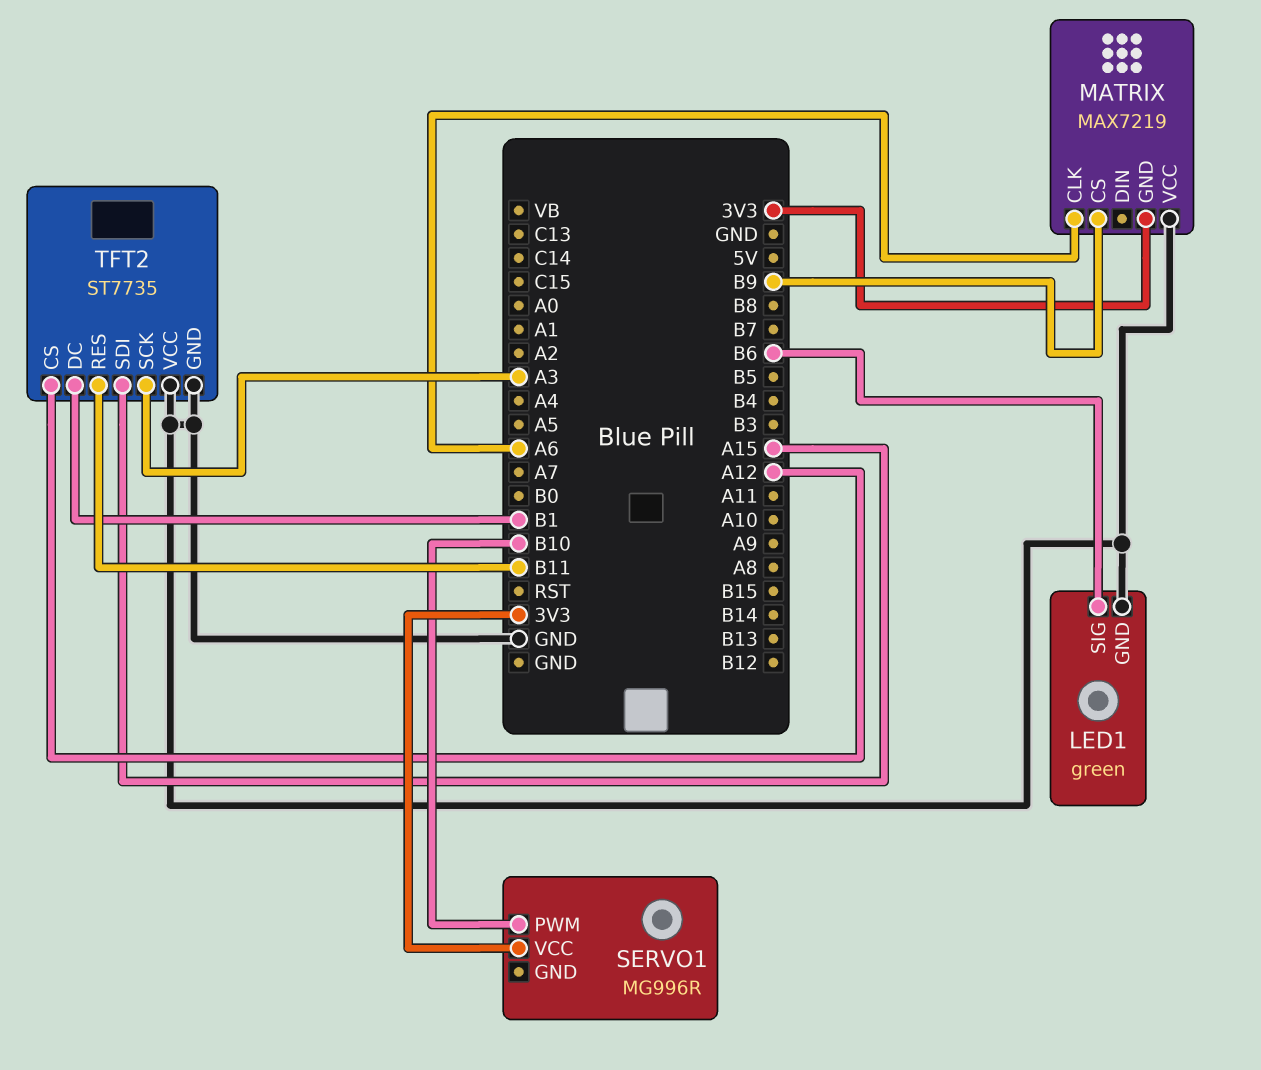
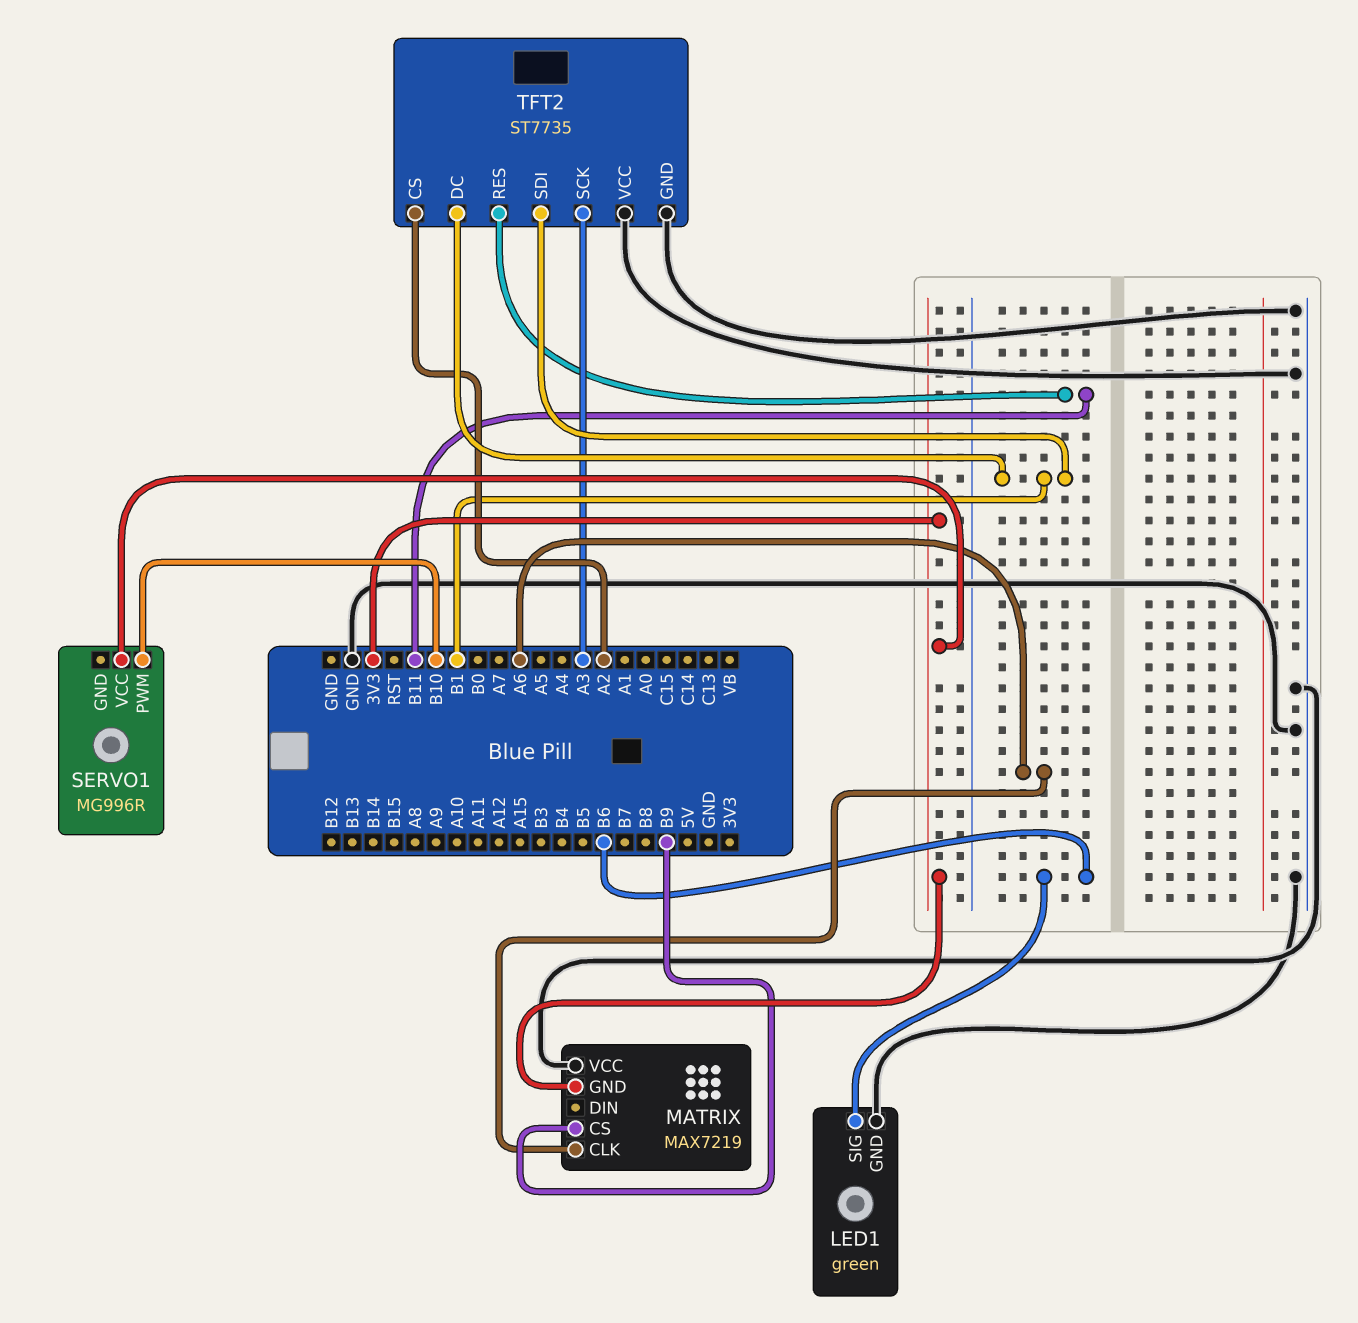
TFT2 pin CS: A12 -> A2
TFT2 pin SDI: A15 -> B1

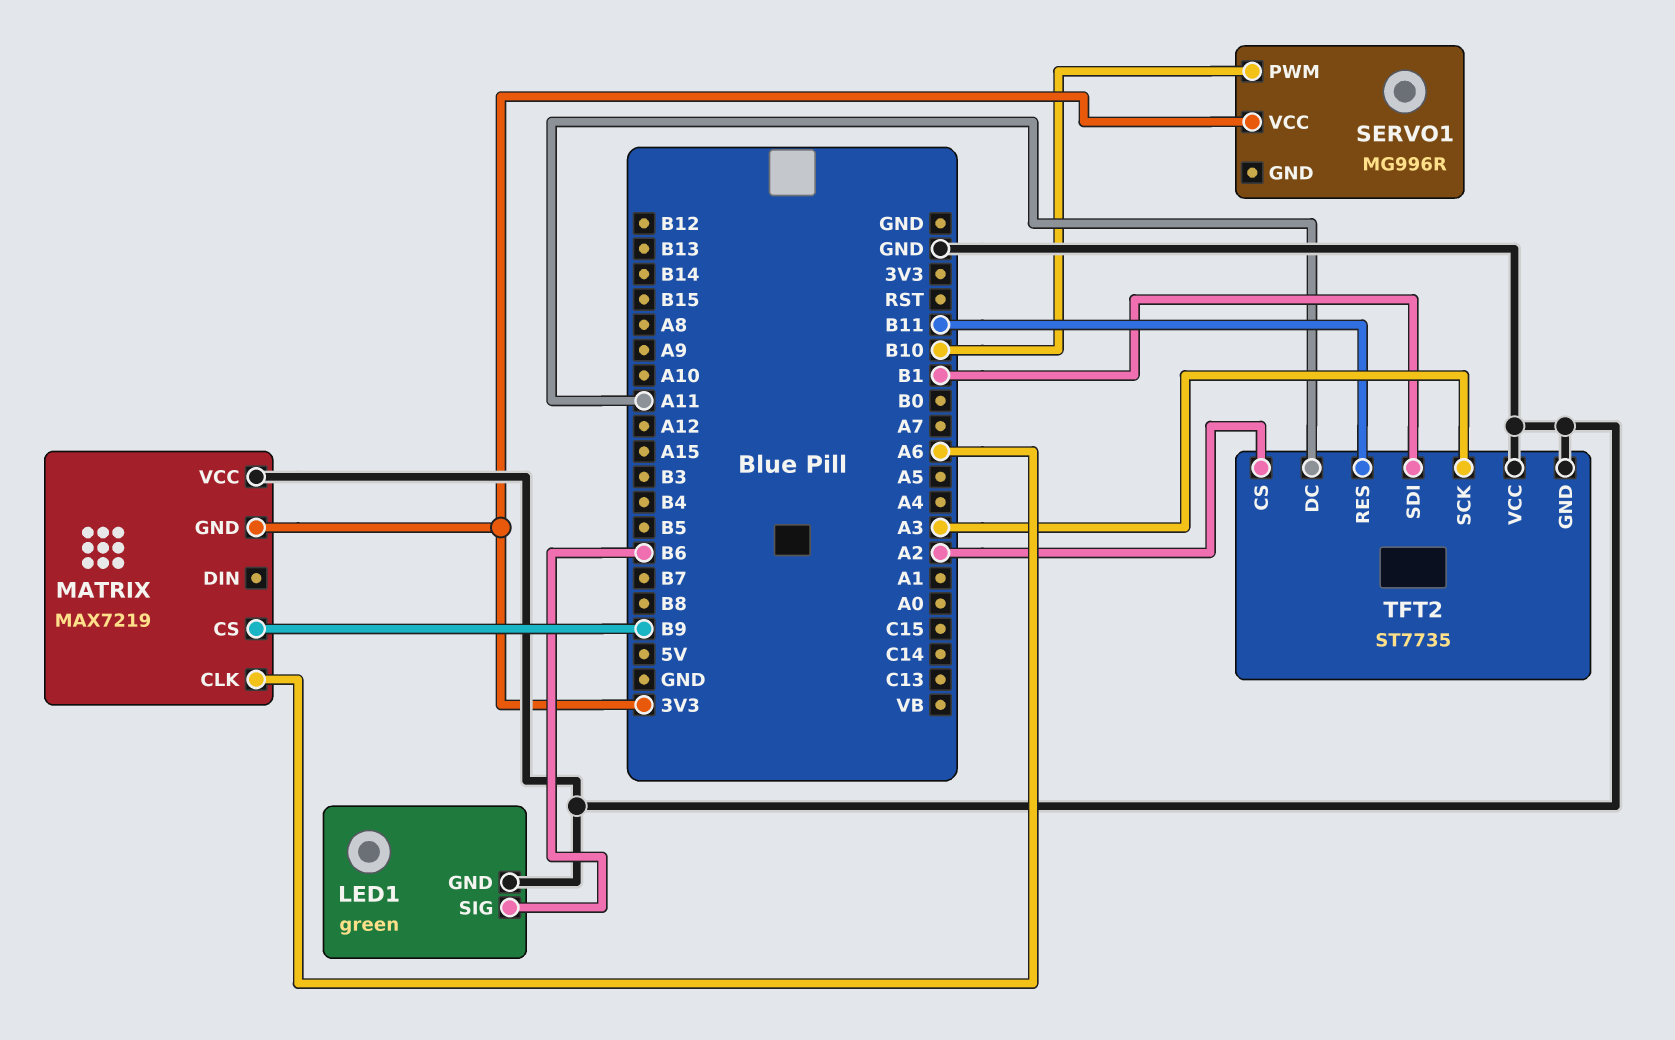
TFT2 pin DC: B1 -> A11

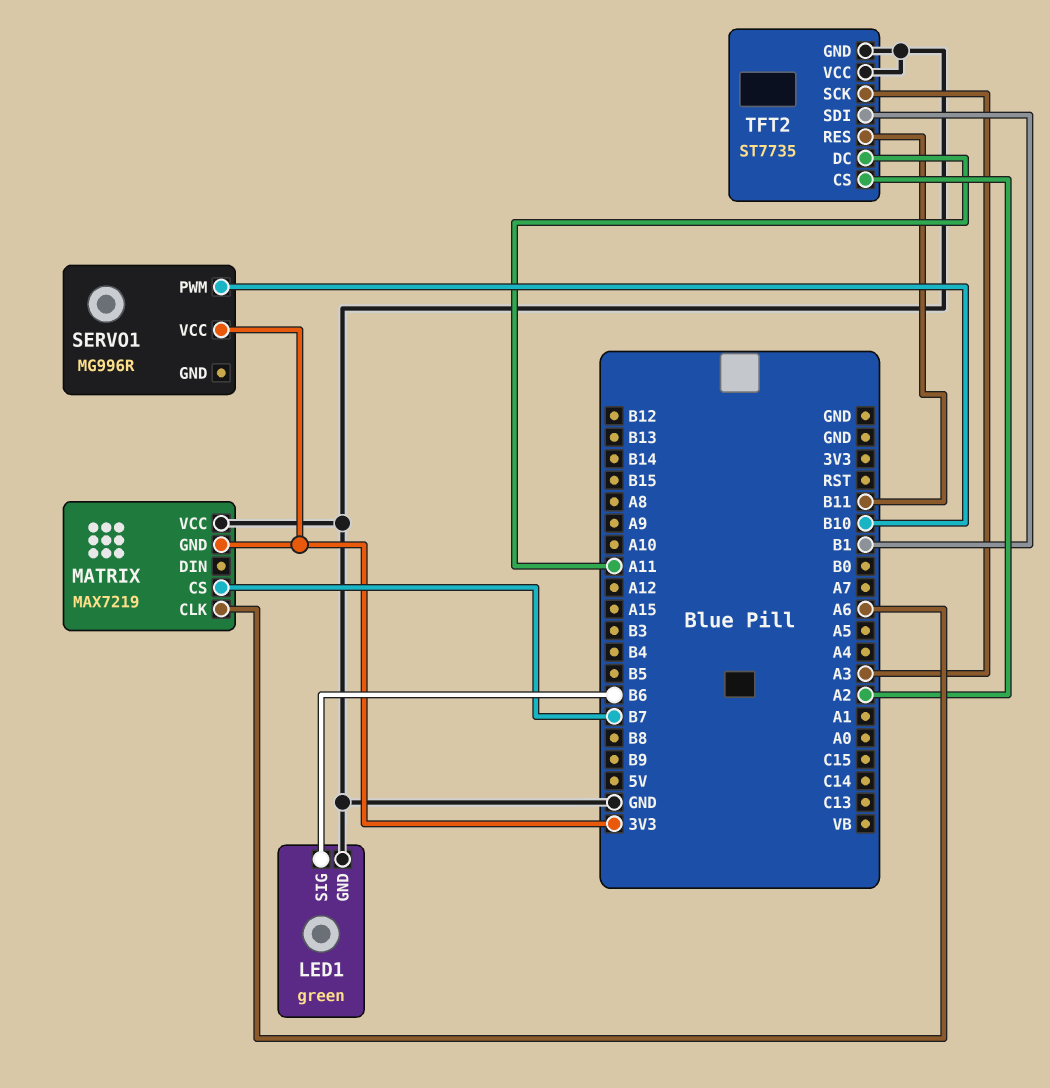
MATRIX pin CS: B9 -> B7

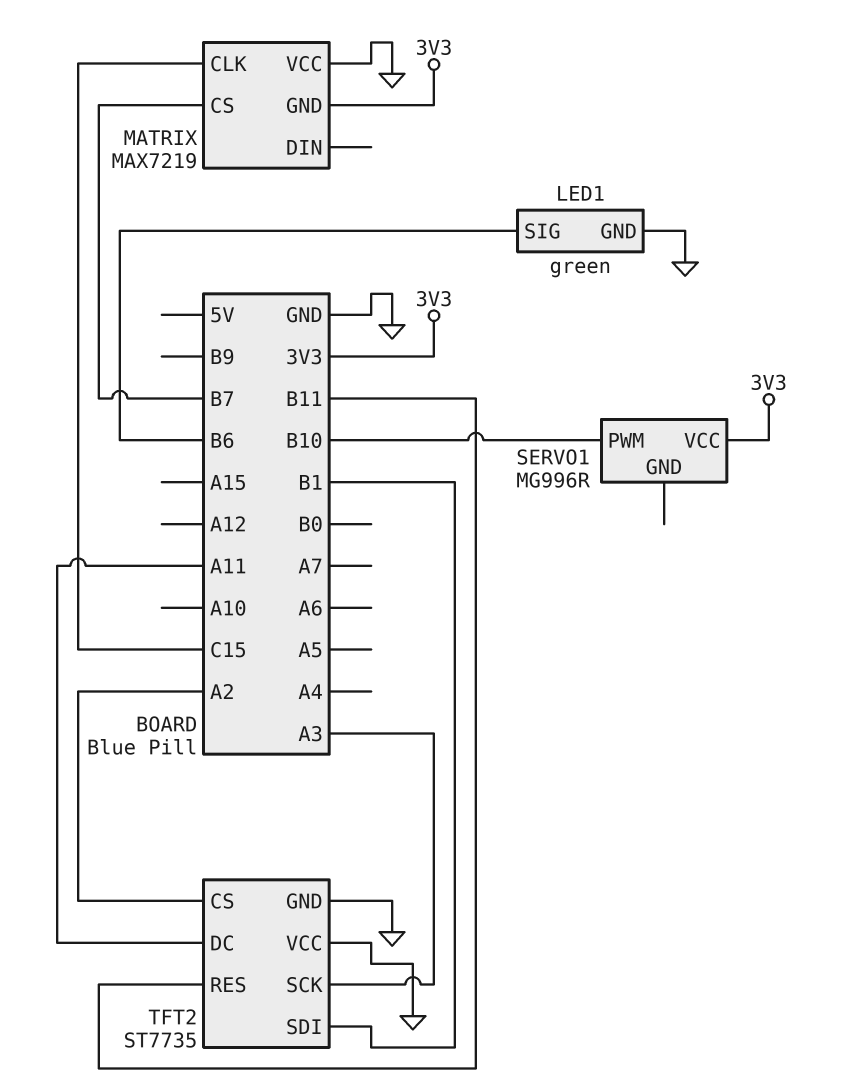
MATRIX pin CLK: A6 -> C15

